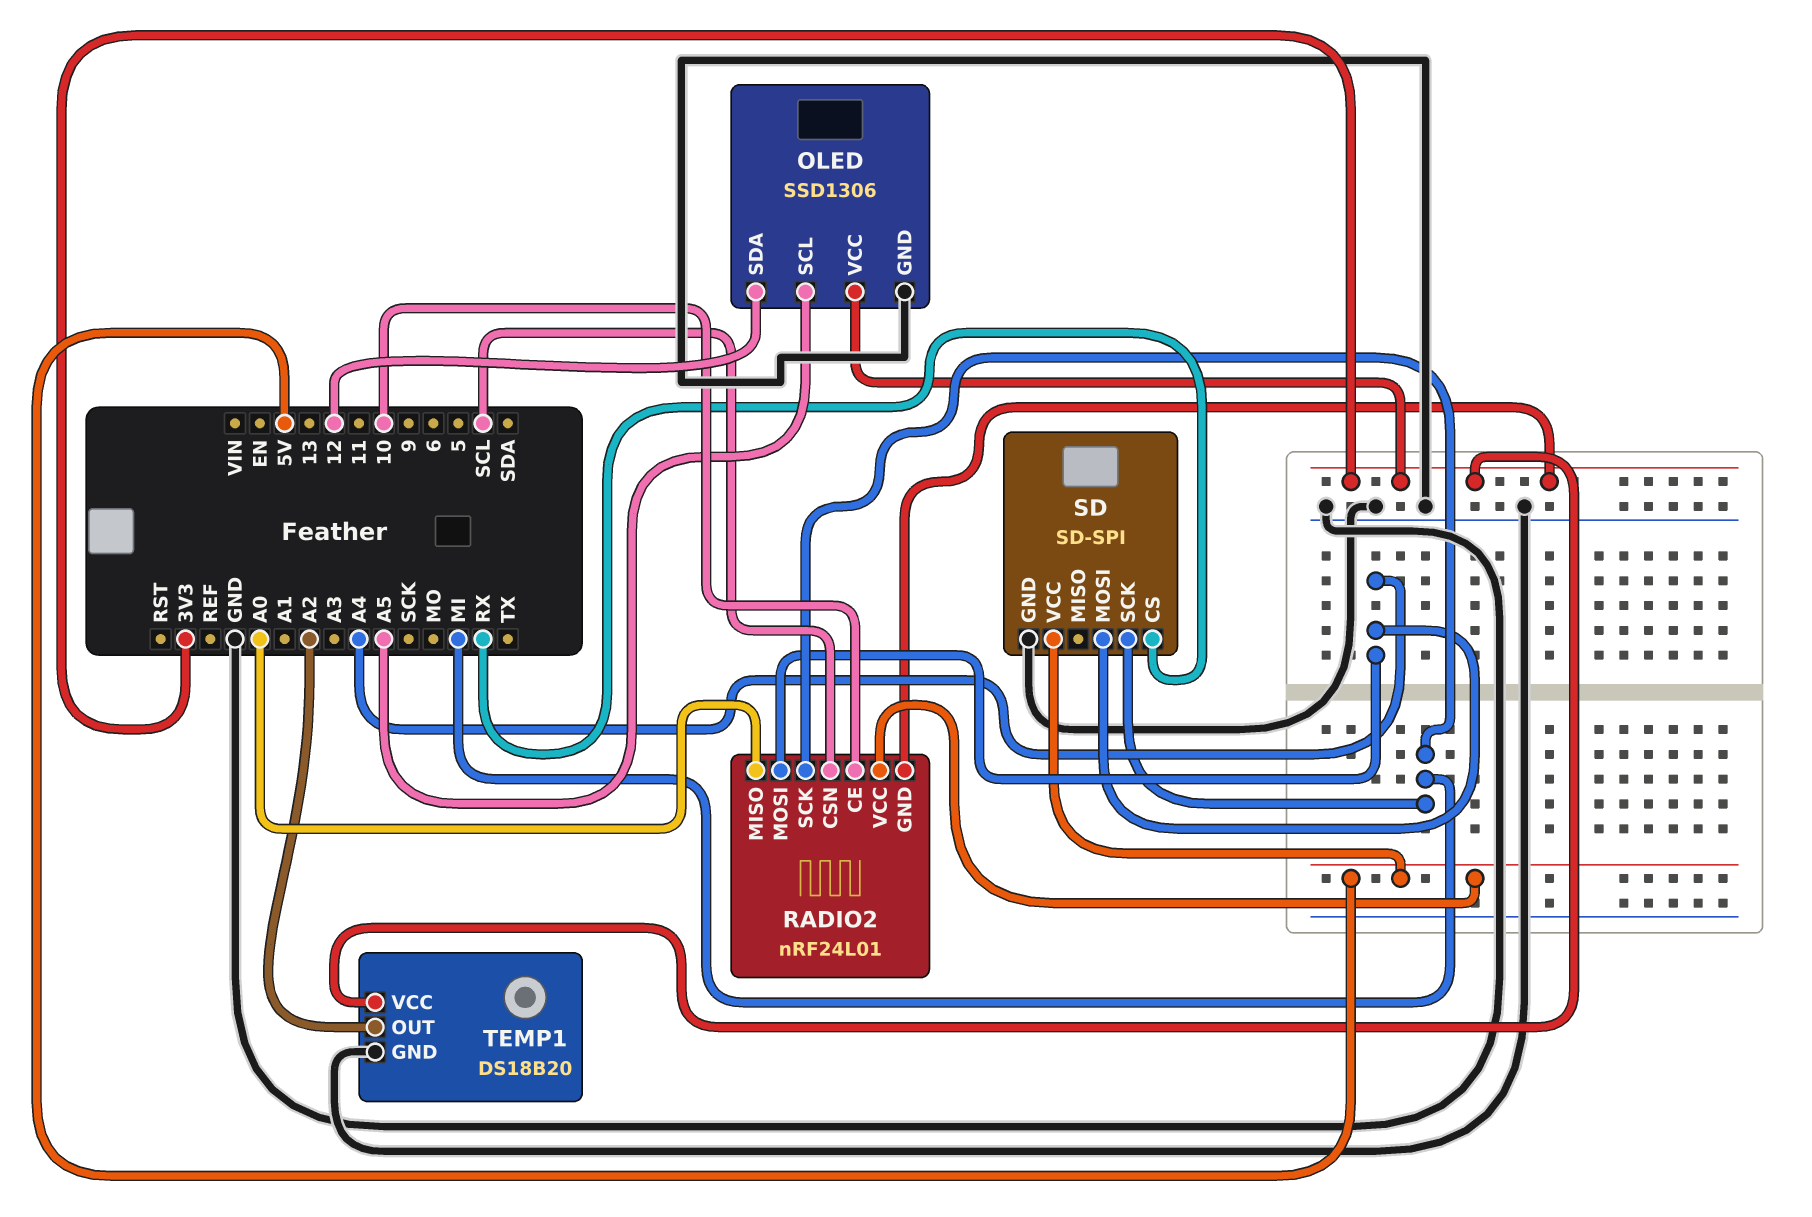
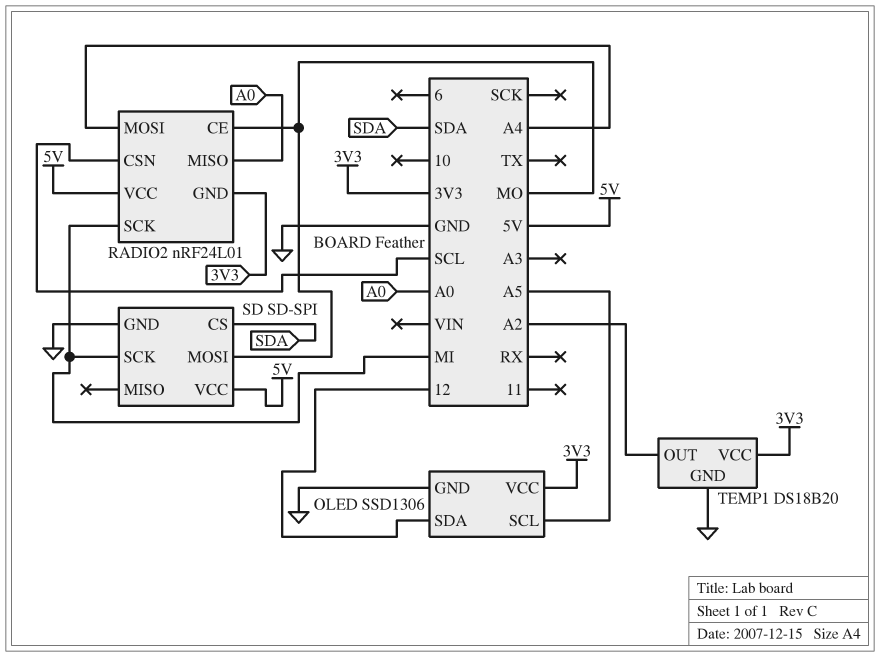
RADIO2 pin CE: 10 -> MO
SD pin CS: RX -> SDA
SD pin MOSI: A4 -> MO

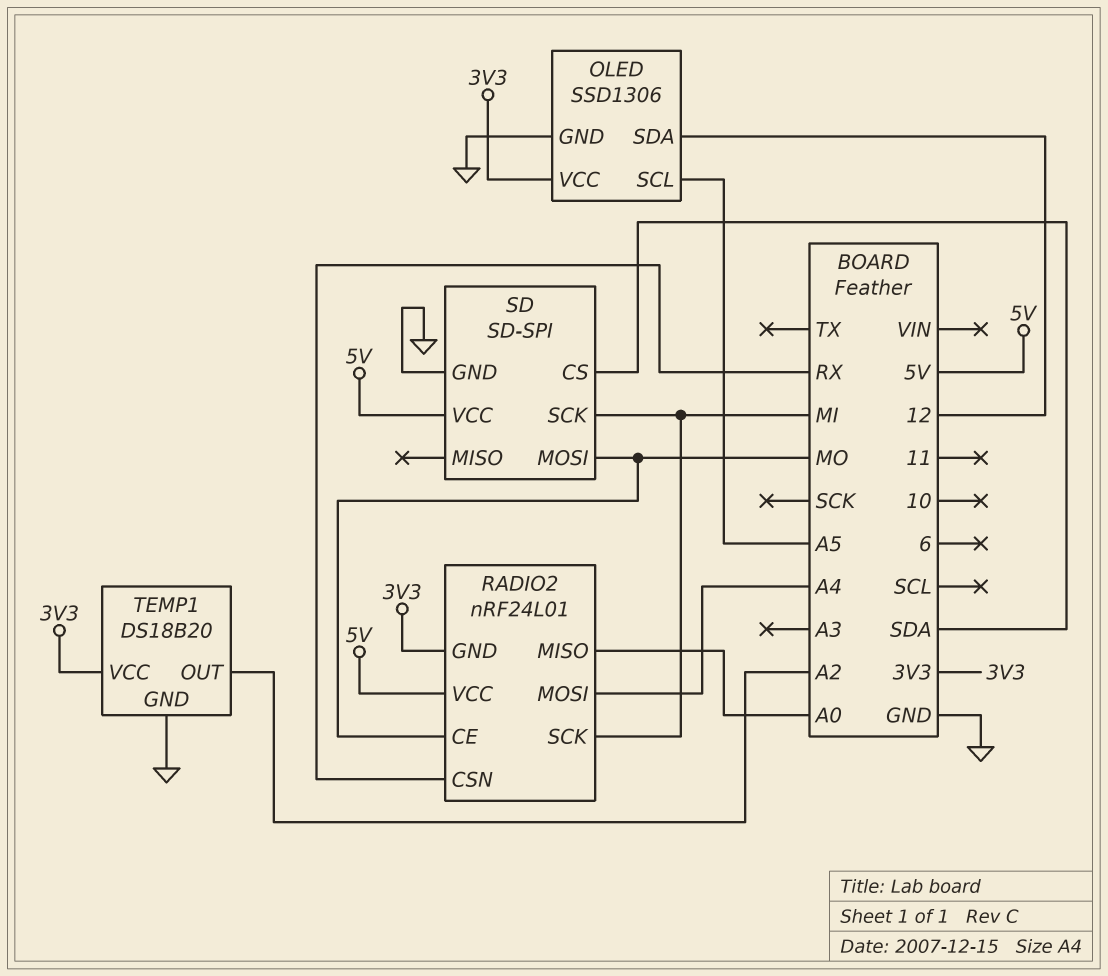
RADIO2 pin CSN: SCL -> RX

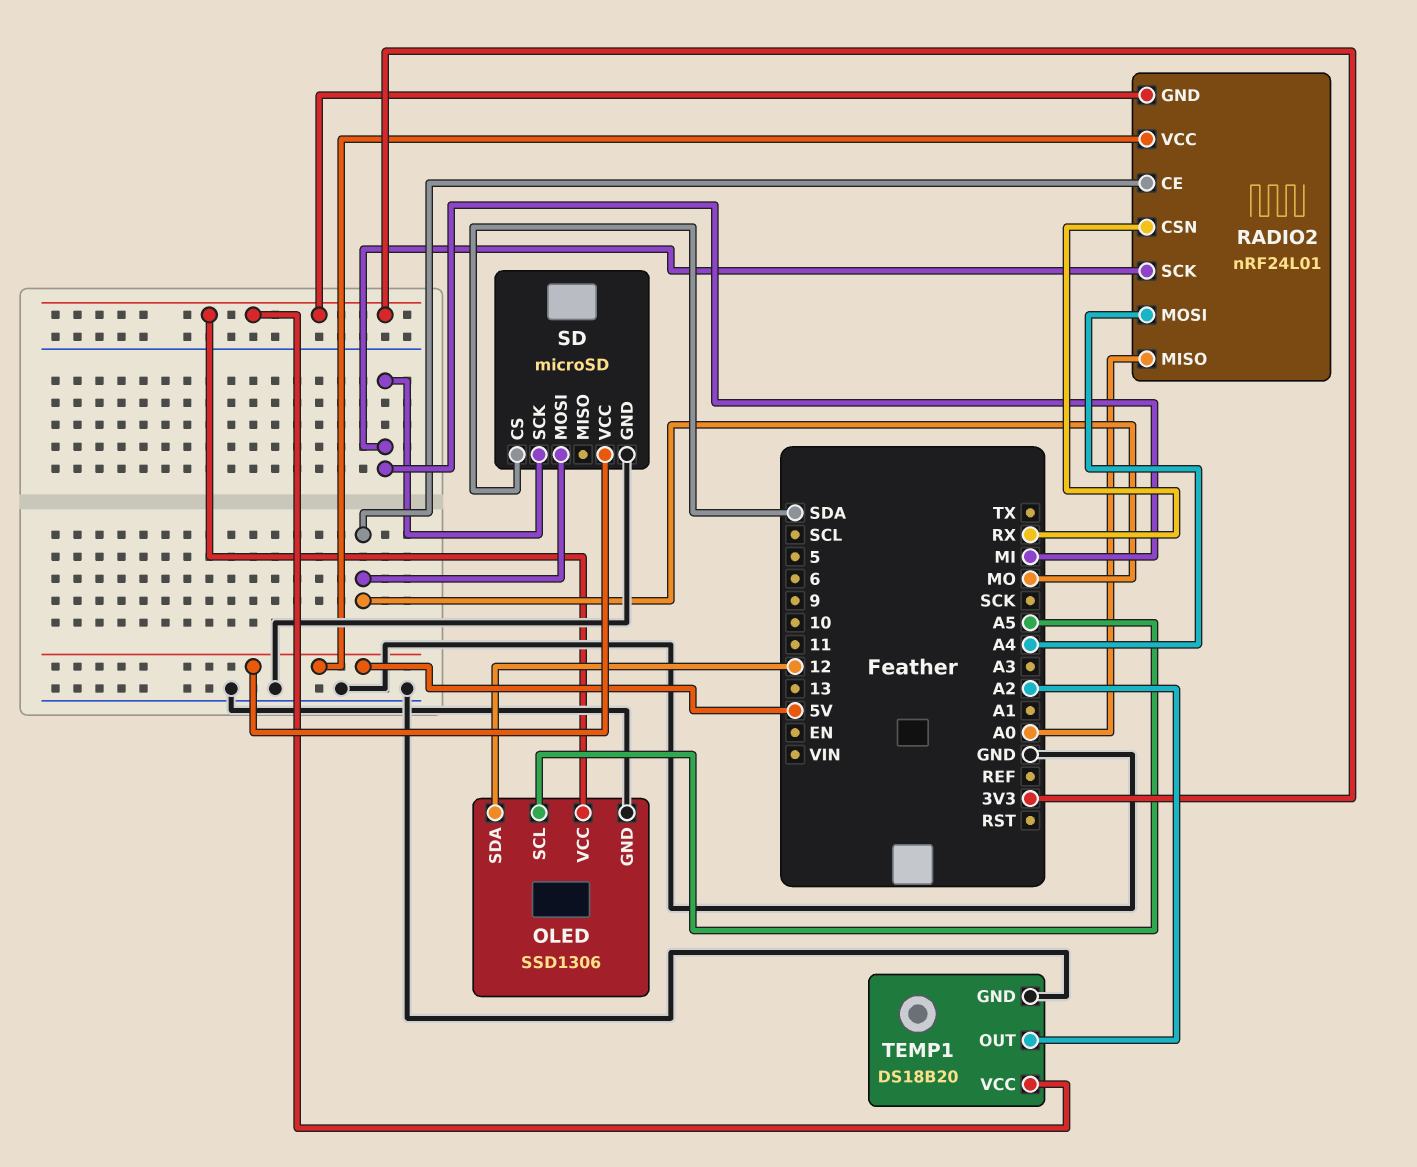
SD: SD-SPI -> microSD

